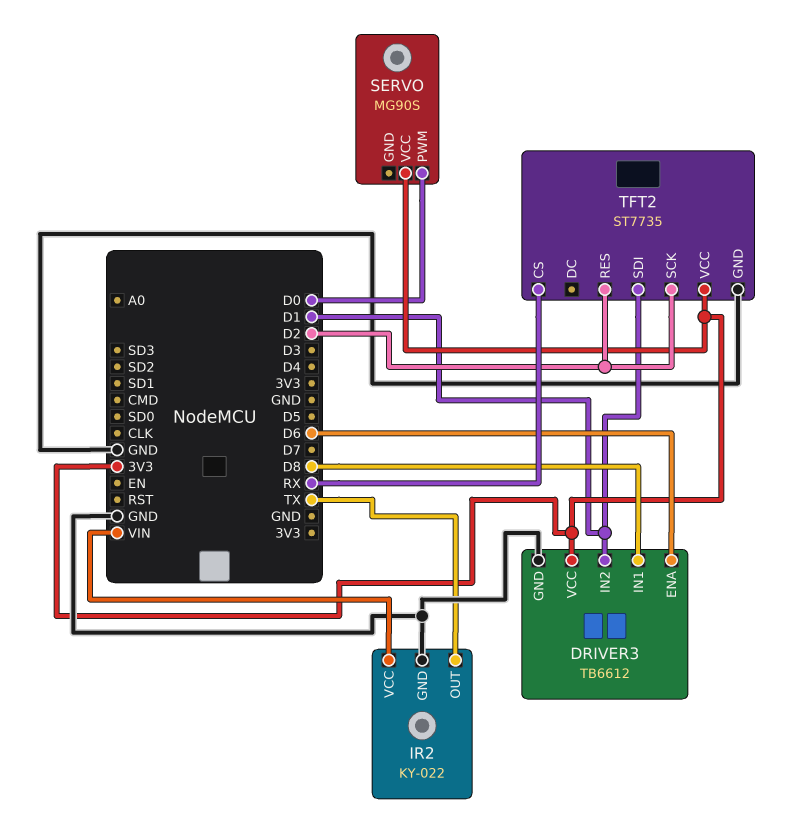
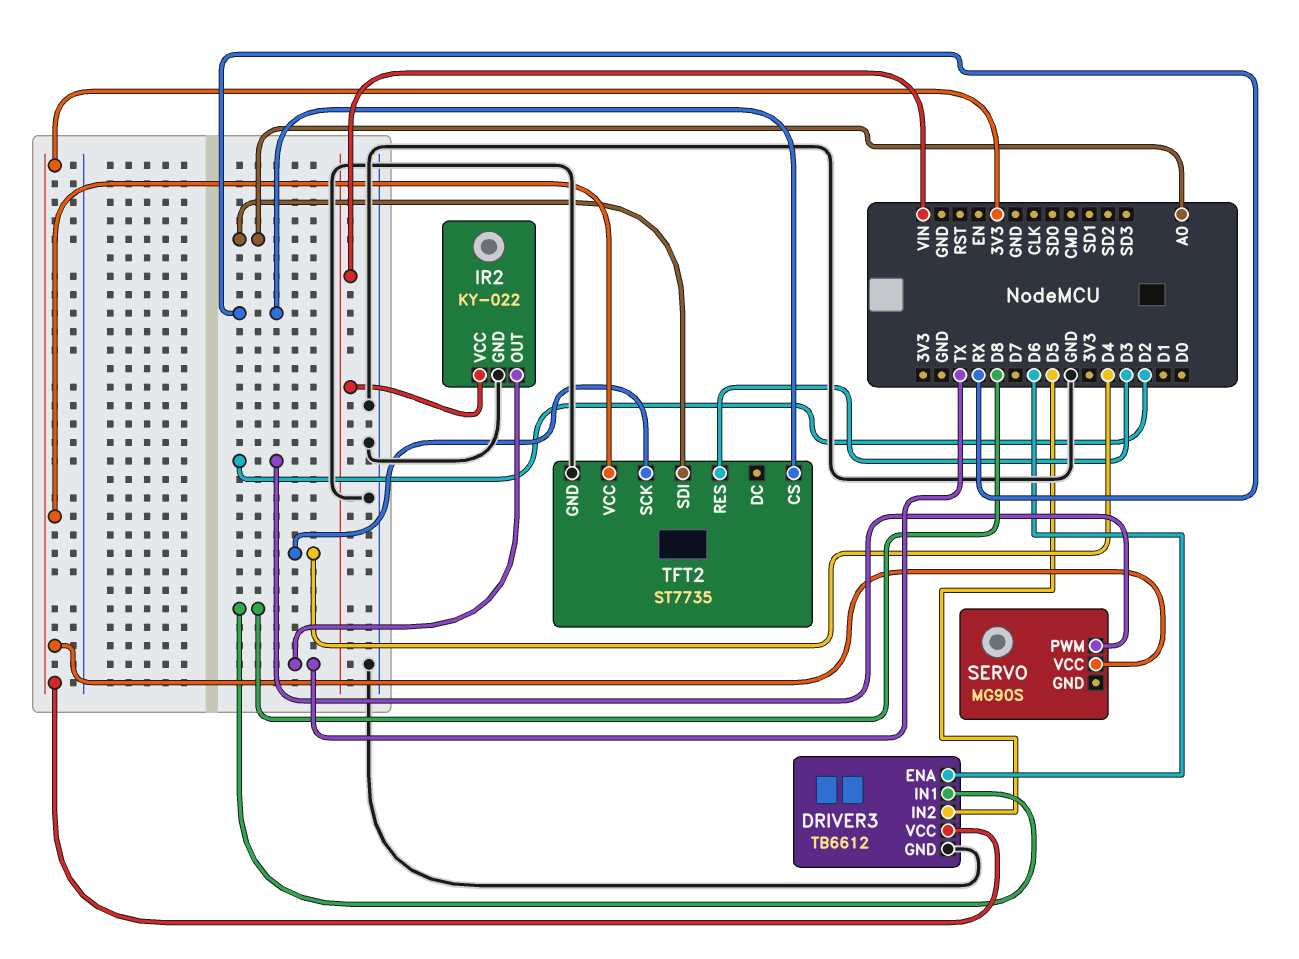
DRIVER3 pin IN2: D1 -> D5
SERVO pin PWM: D0 -> D2
TFT2 pin RES: D2 -> D3
TFT2 pin SCK: D2 -> D4
TFT2 pin SDI: D1 -> A0

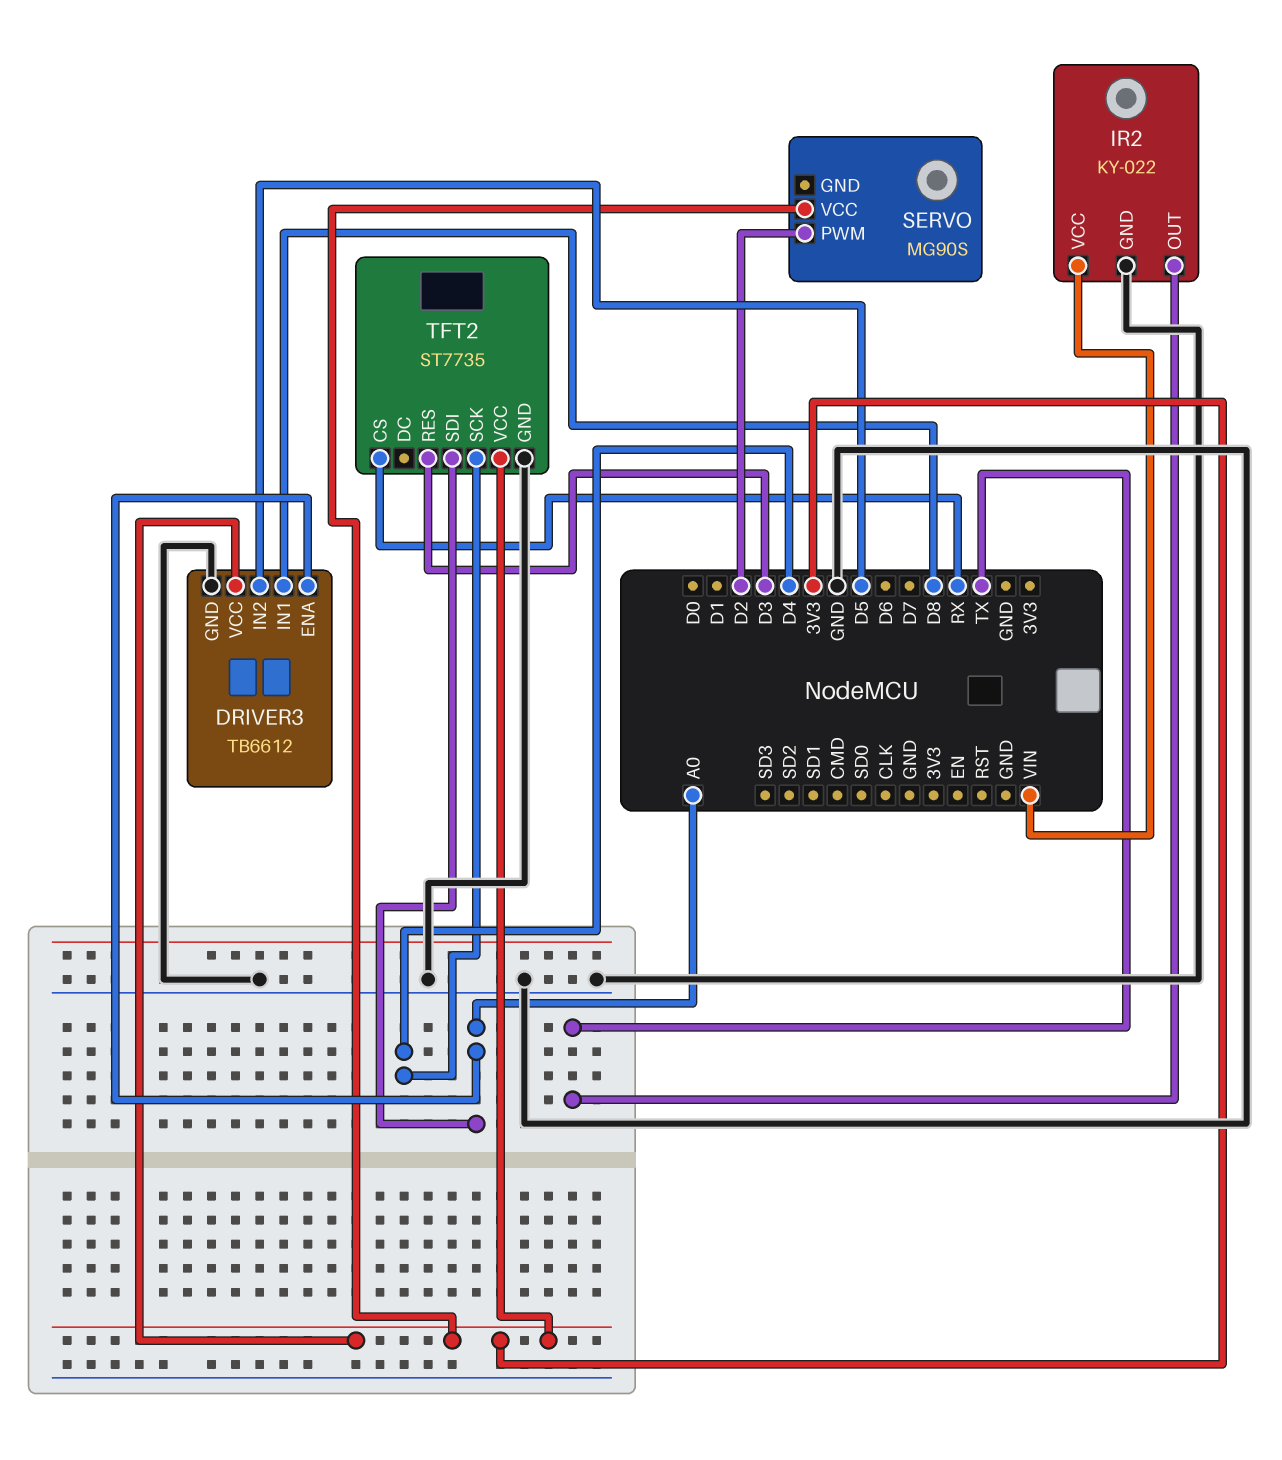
DRIVER3 pin ENA: D6 -> A0

